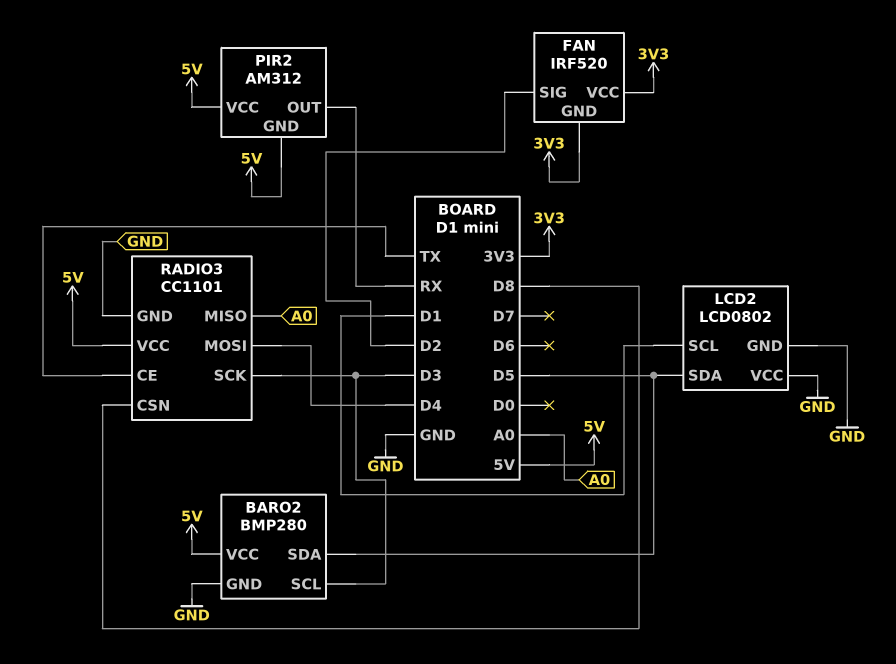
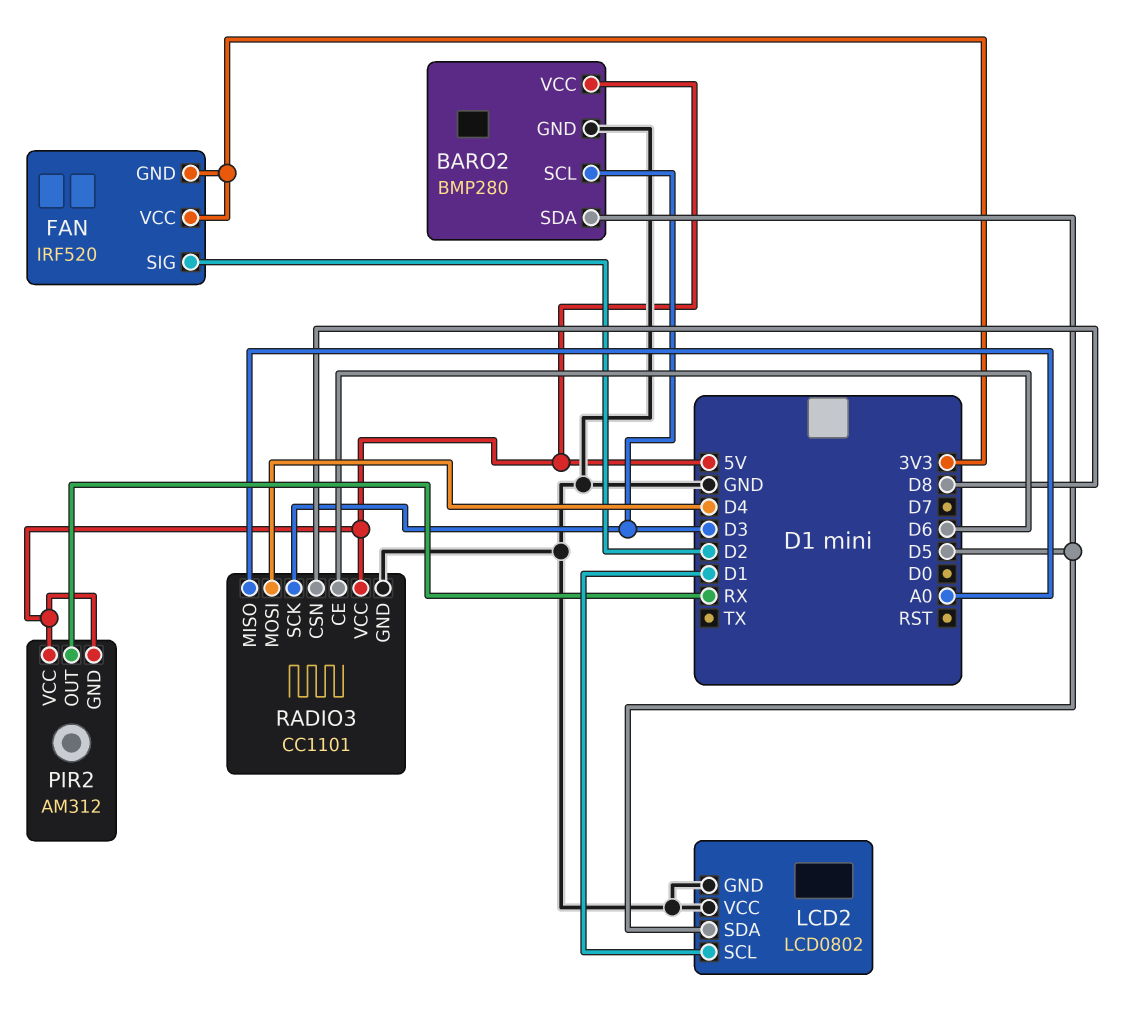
RADIO3 pin CE: TX -> D6

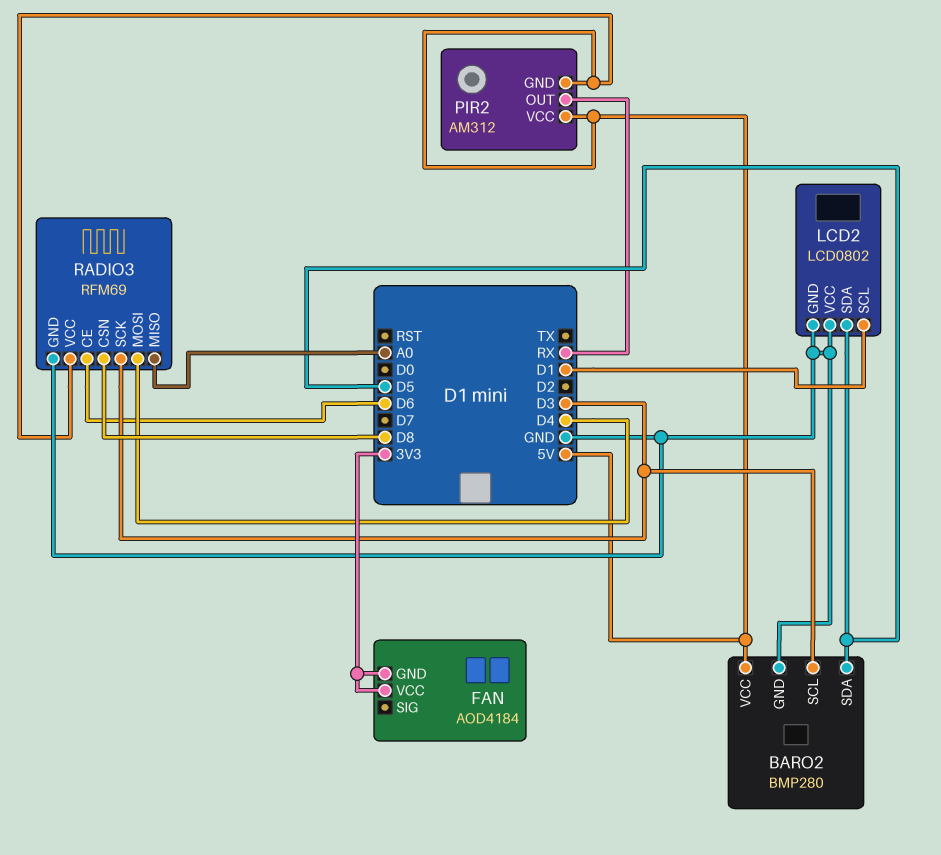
FAN: IRF520 -> AOD4184
FAN pin SIG: D2 -> none
RADIO3: CC1101 -> RFM69

